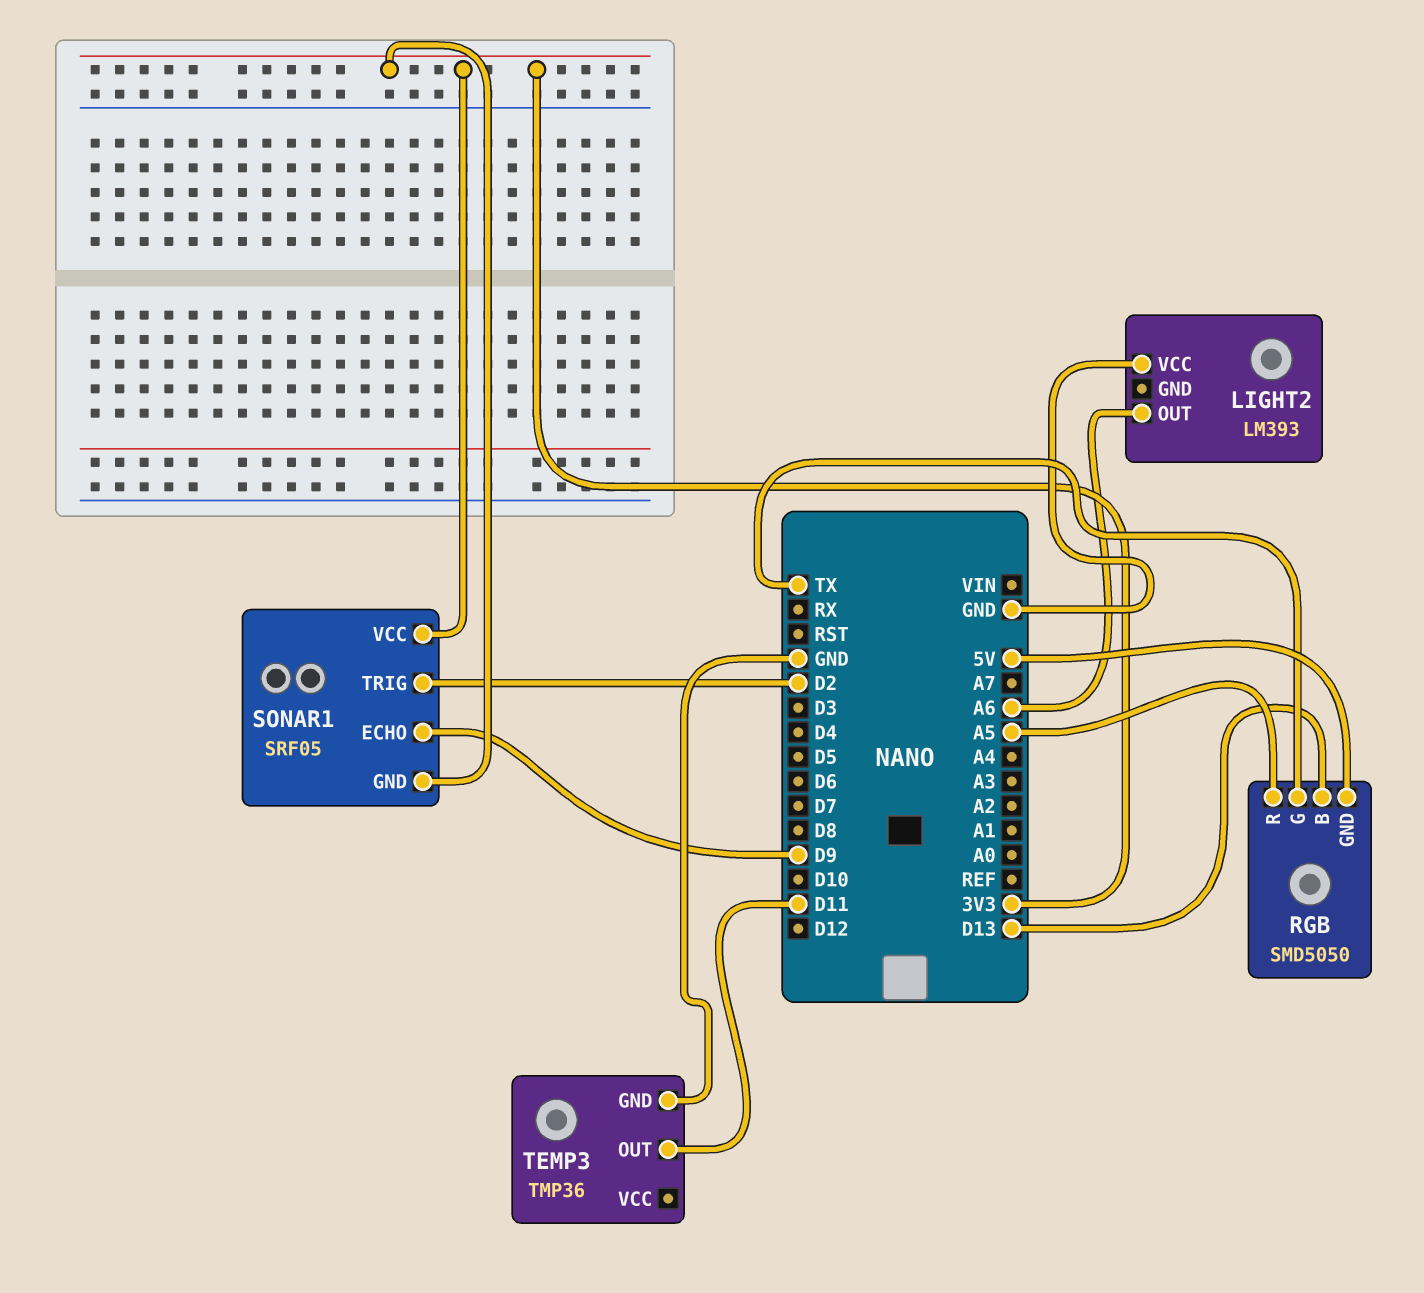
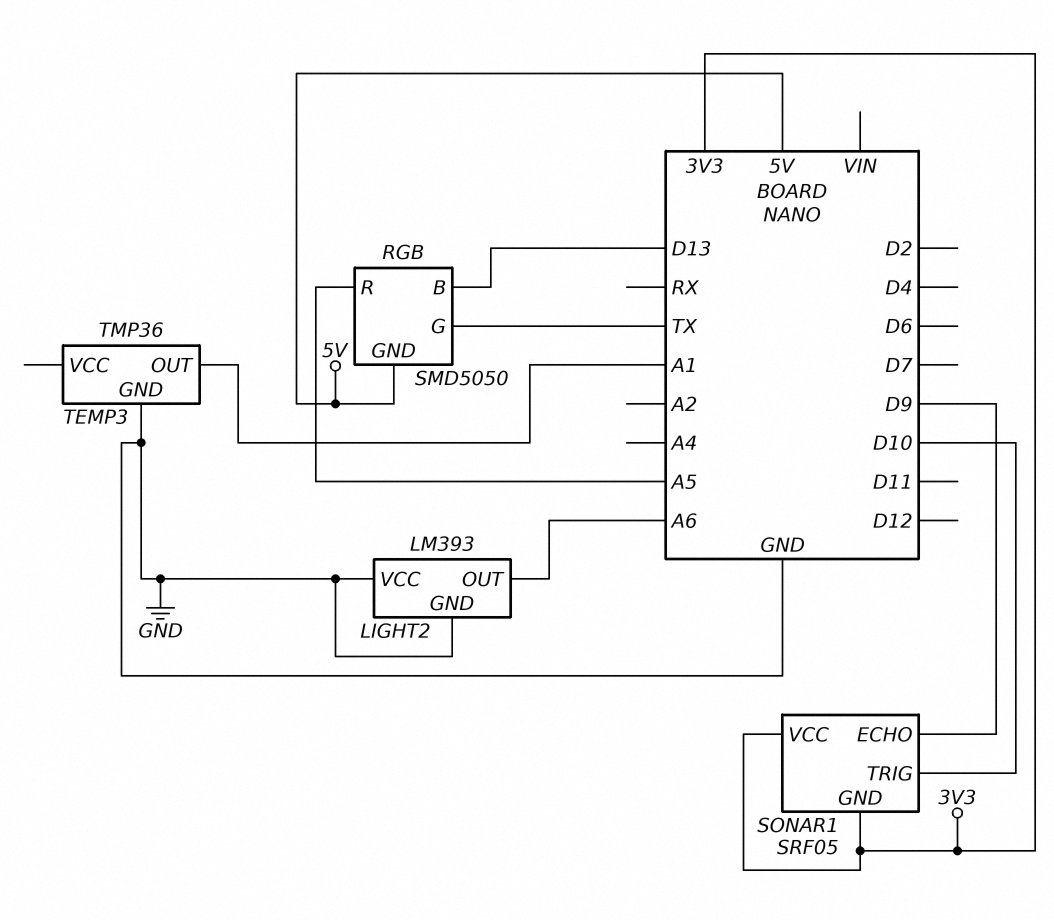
LIGHT2 pin GND: none -> GND
SONAR1 pin TRIG: D2 -> D10
TEMP3 pin OUT: D11 -> A1

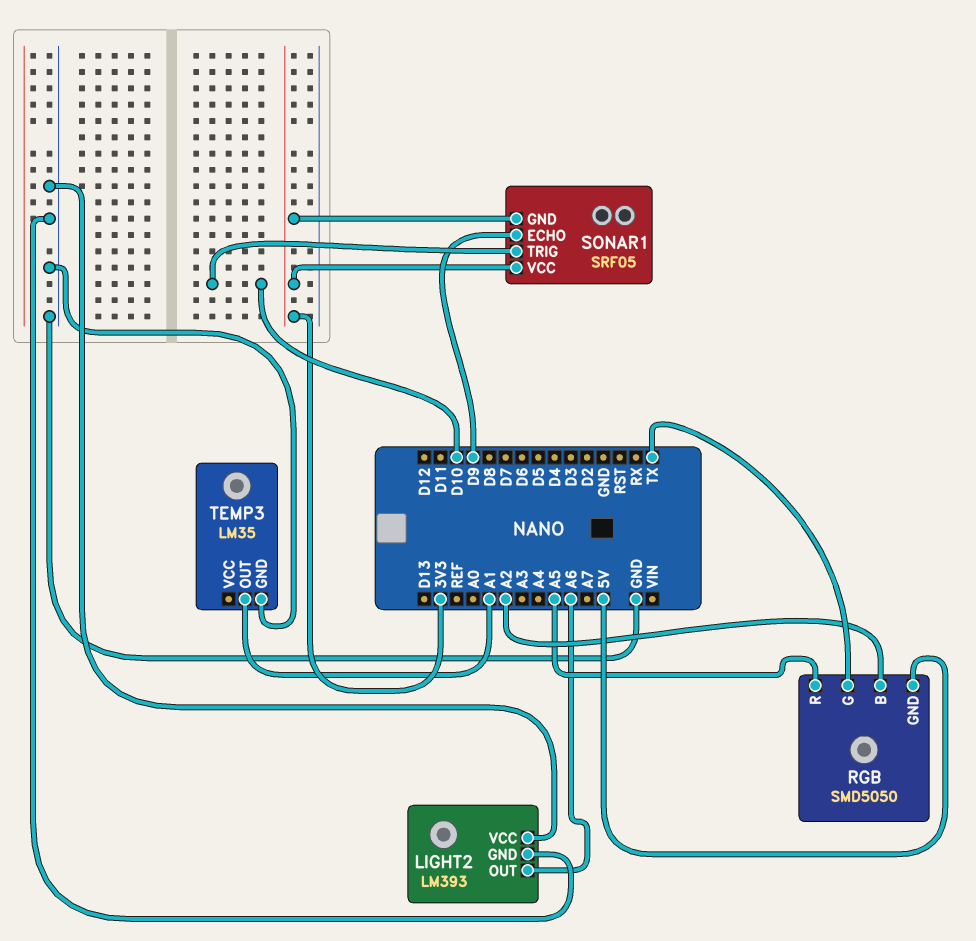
RGB pin B: D13 -> A2
TEMP3: TMP36 -> LM35

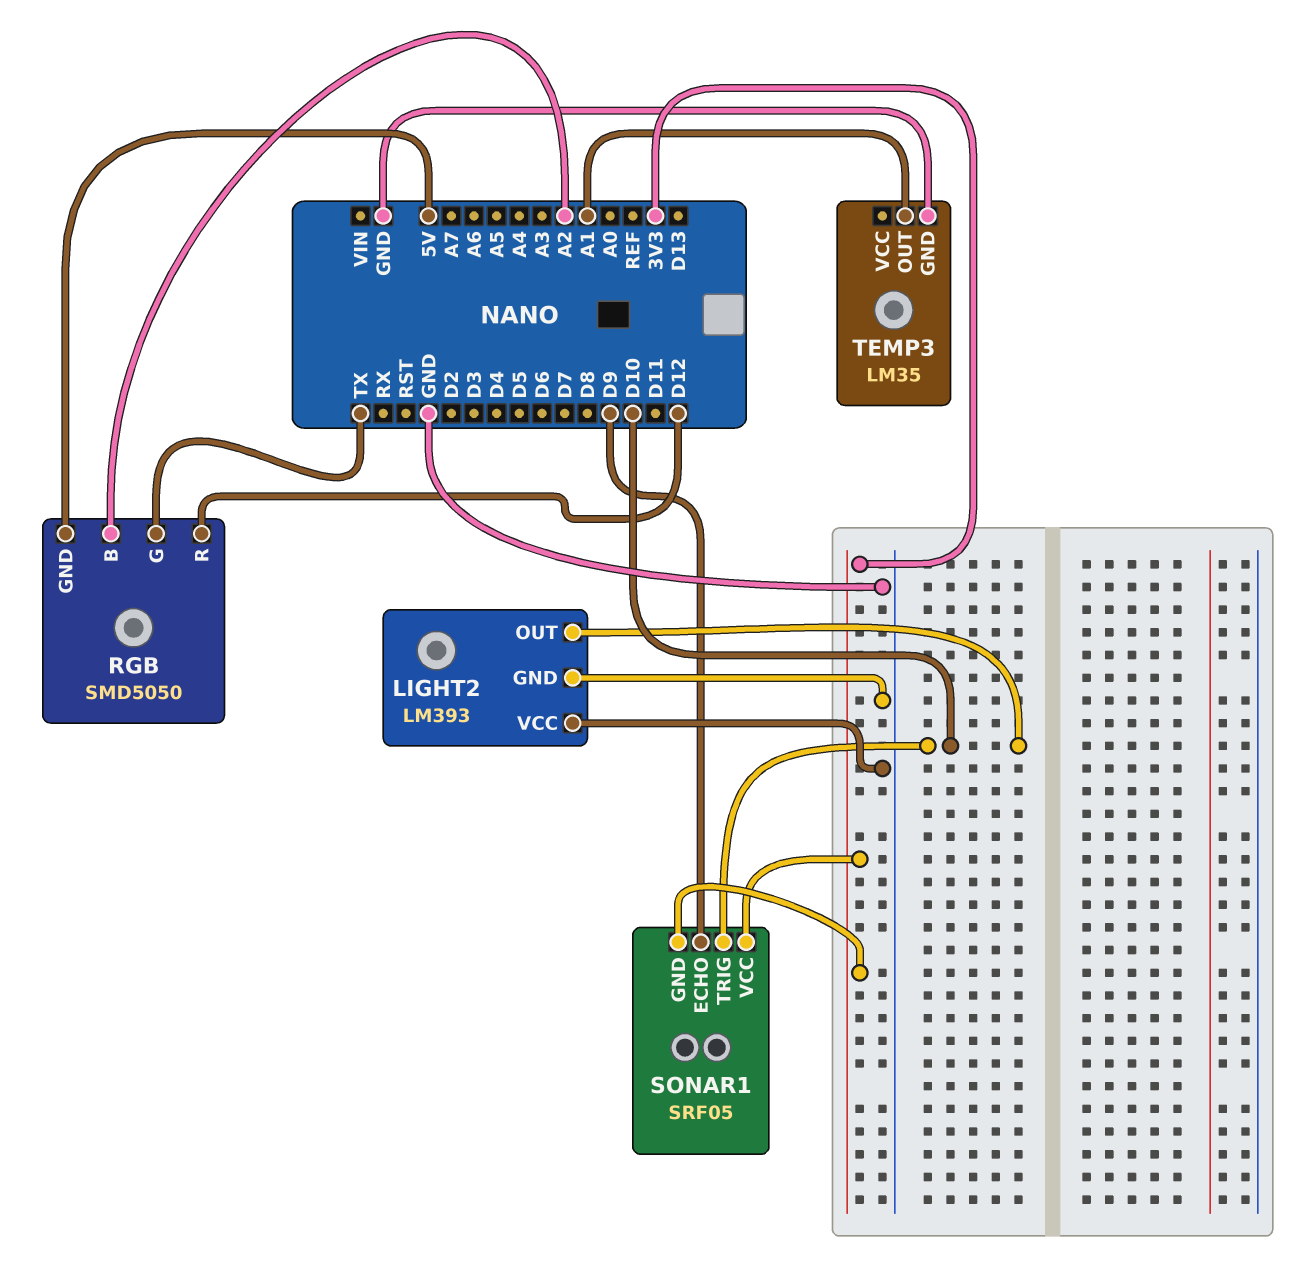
LIGHT2 pin OUT: A6 -> D10
RGB pin R: A5 -> D12

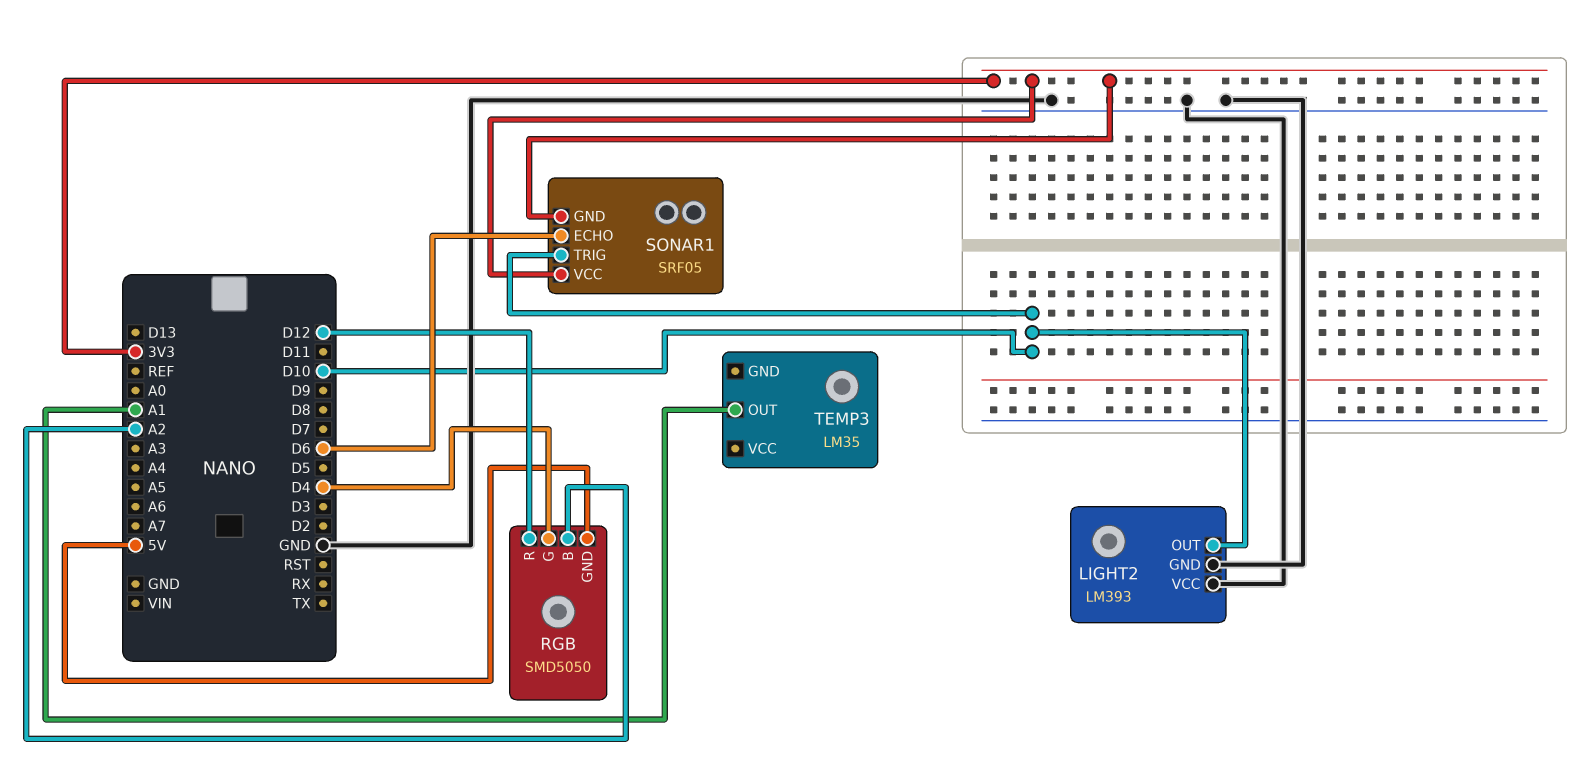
RGB pin G: TX -> D4
SONAR1 pin ECHO: D9 -> D6
TEMP3 pin GND: GND -> none

